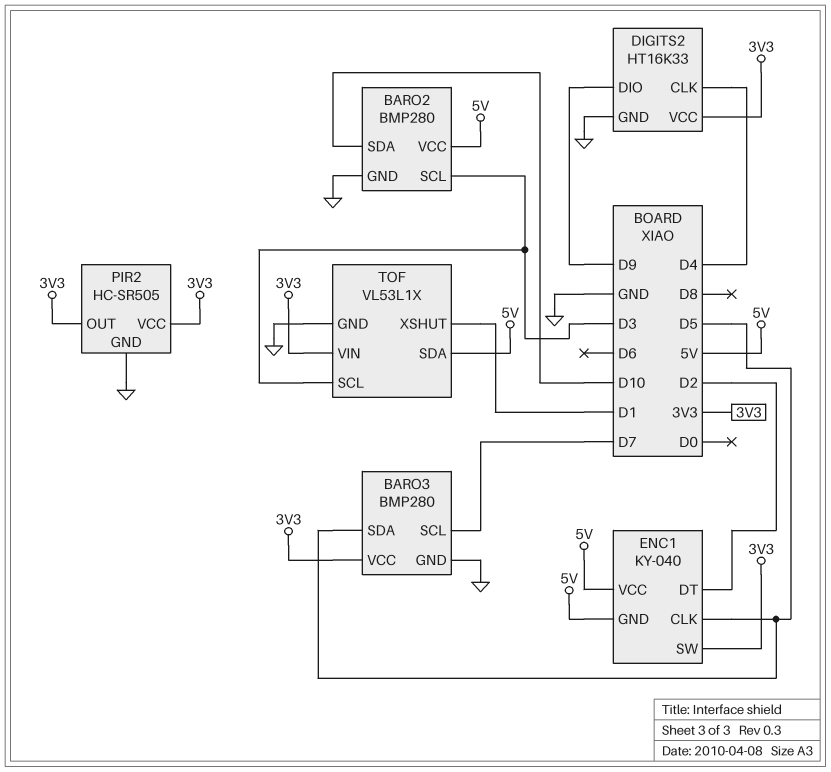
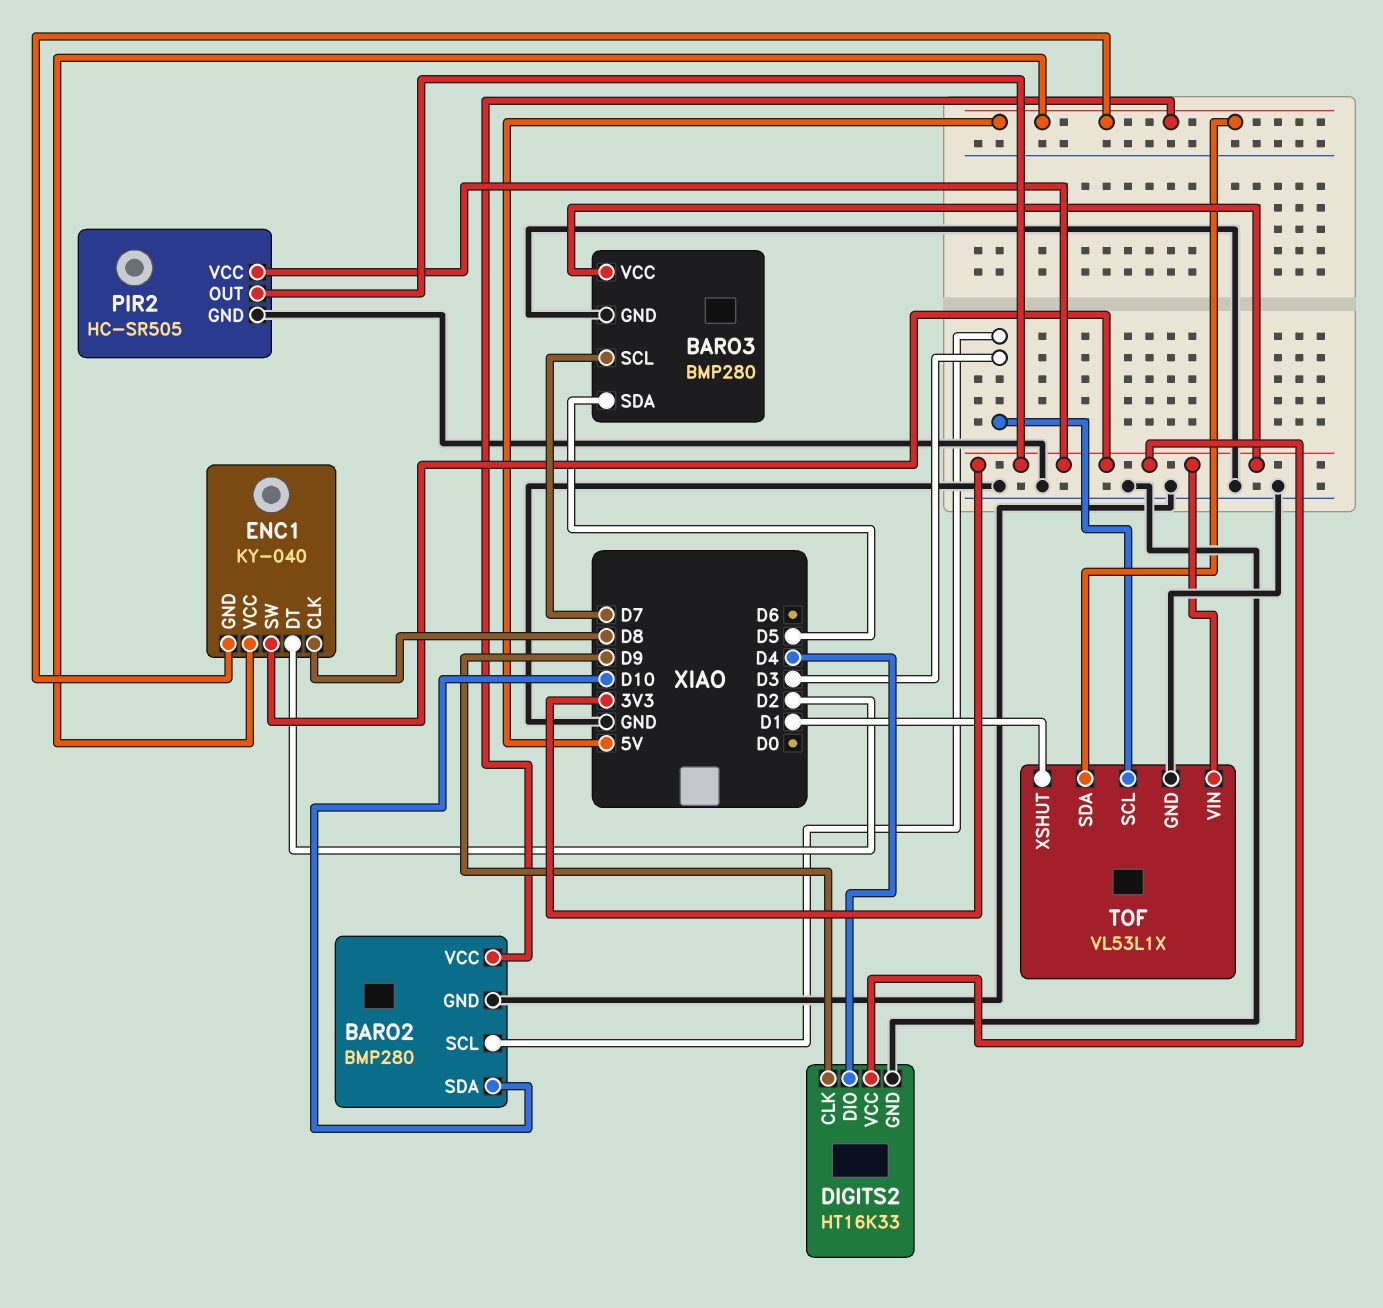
DIGITS2 pin CLK: D4 -> D9
DIGITS2 pin DIO: D9 -> D4
ENC1 pin CLK: D5 -> D8

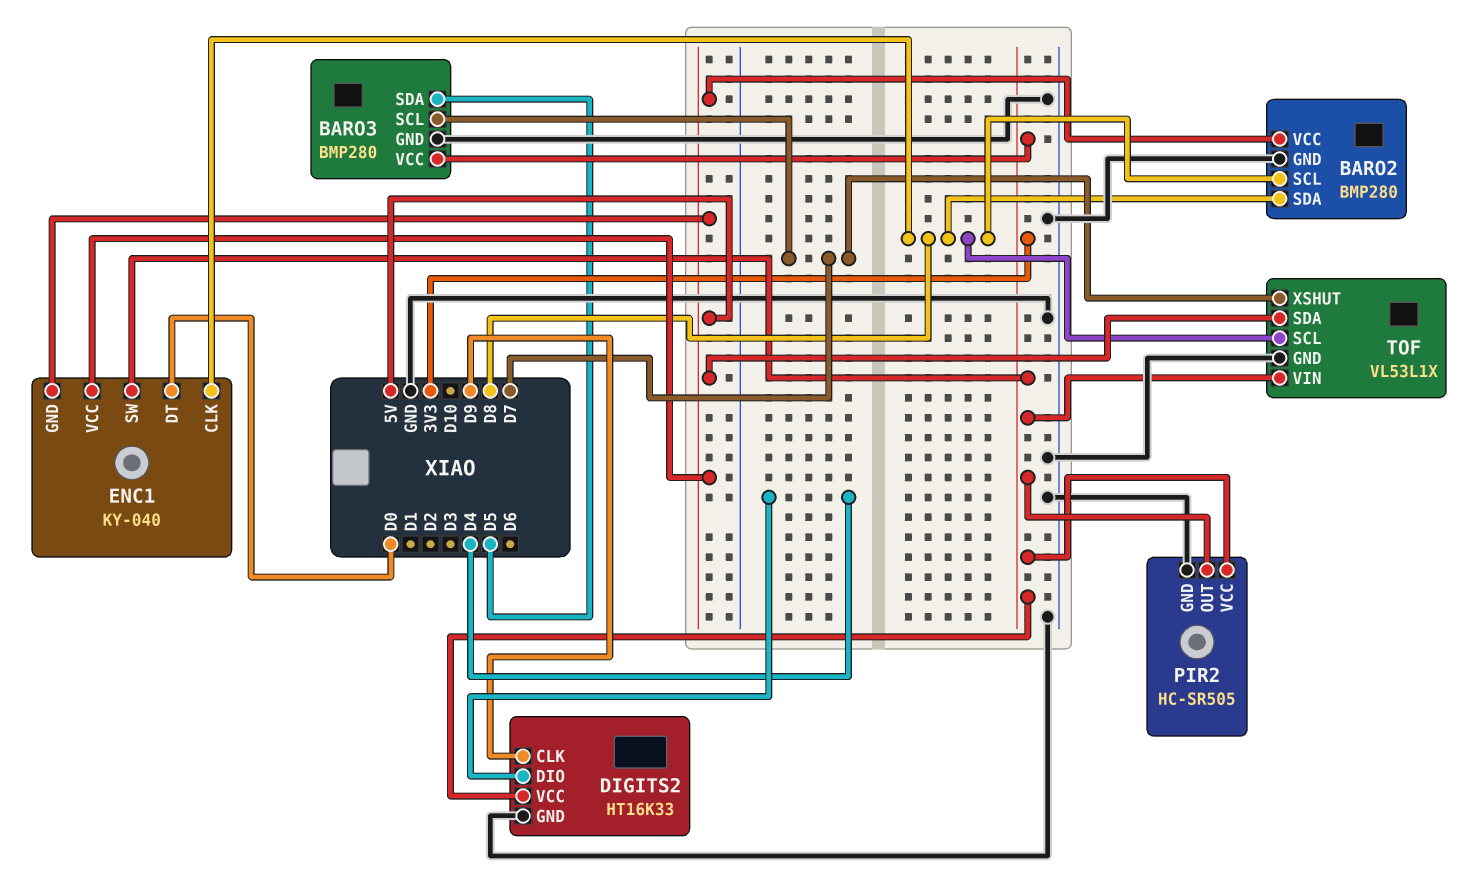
BARO2 pin SCL: D3 -> D8
BARO2 pin SDA: D10 -> D8
ENC1 pin DT: D2 -> D0
TOF pin SCL: D3 -> D8
TOF pin XSHUT: D1 -> D7

